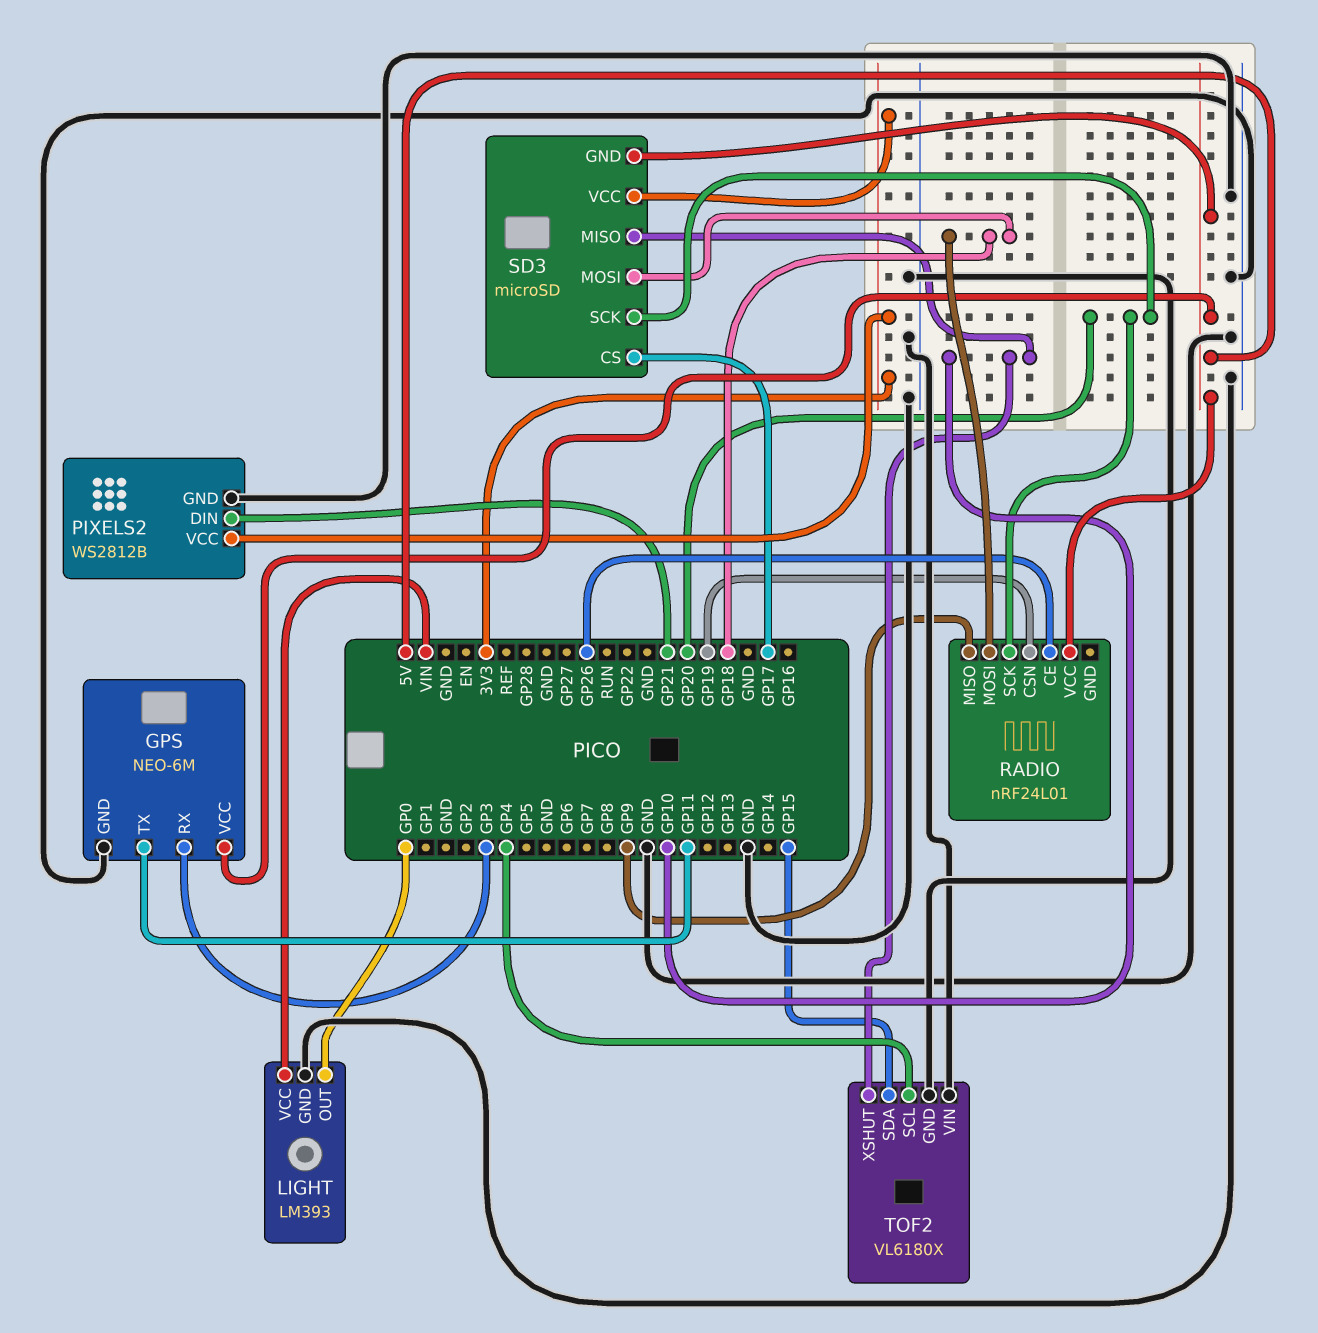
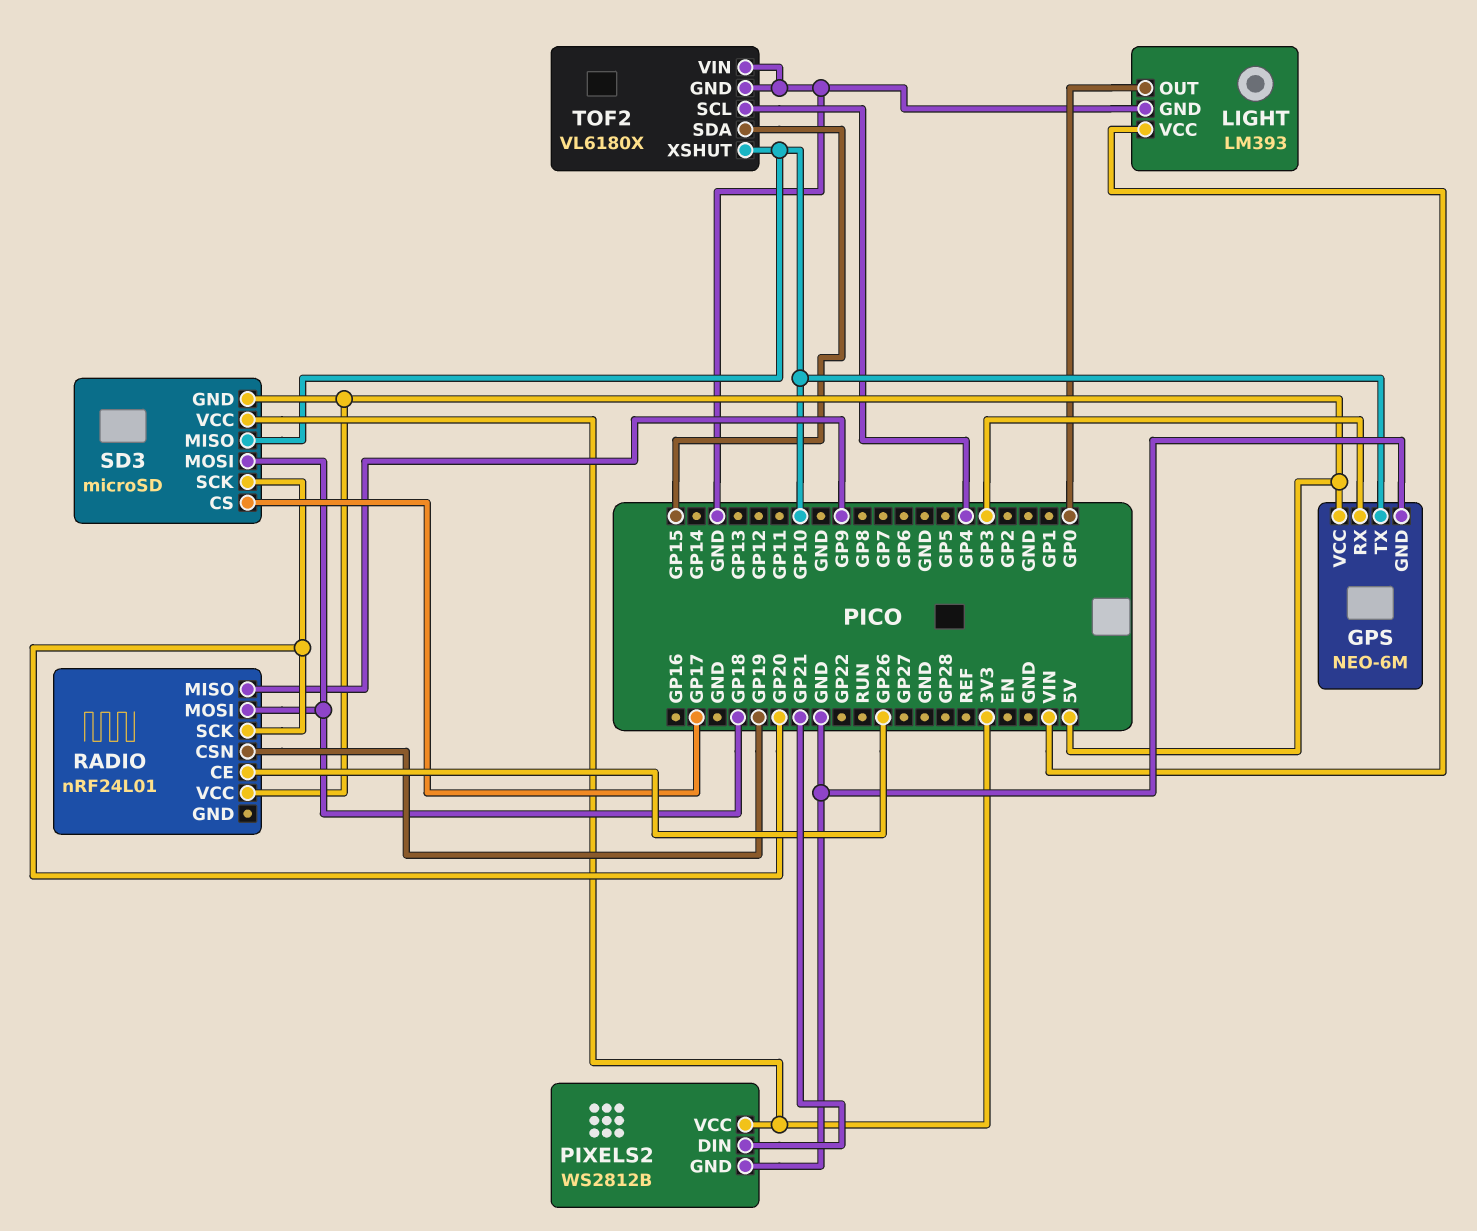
GPS pin TX: GP11 -> GP10

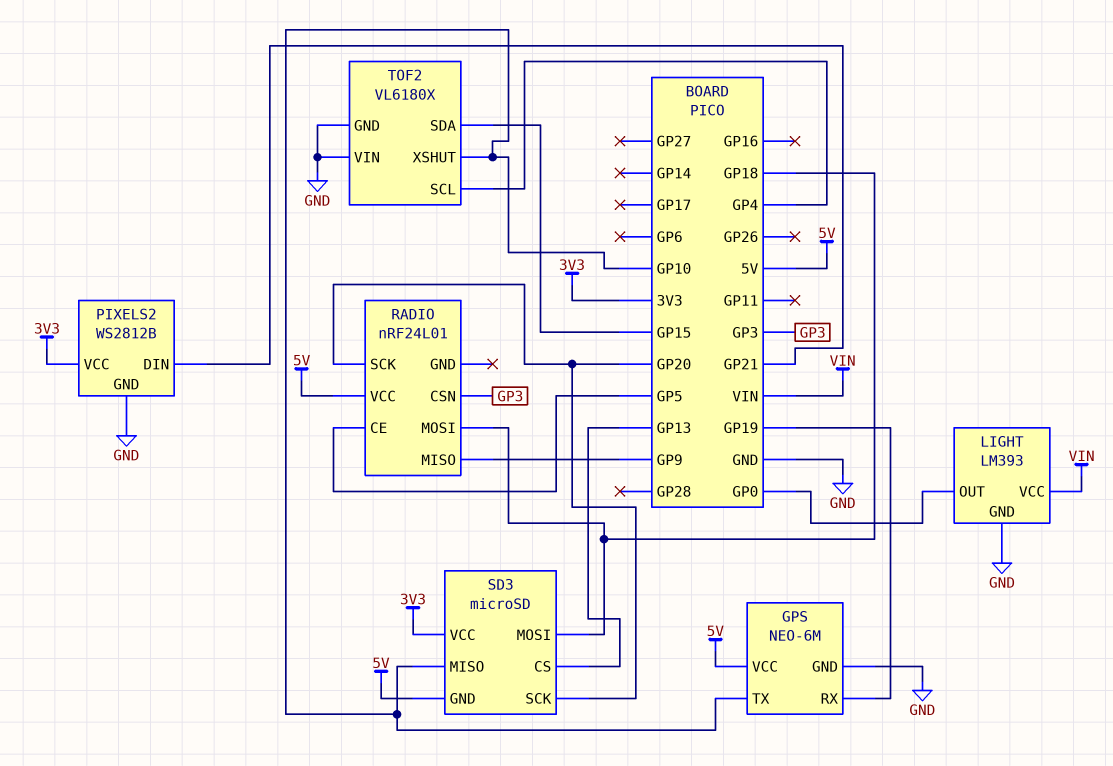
GPS pin RX: GP3 -> GP19
RADIO pin CE: GP26 -> GP5
RADIO pin CSN: GP19 -> GP3
SD3 pin CS: GP17 -> GP13

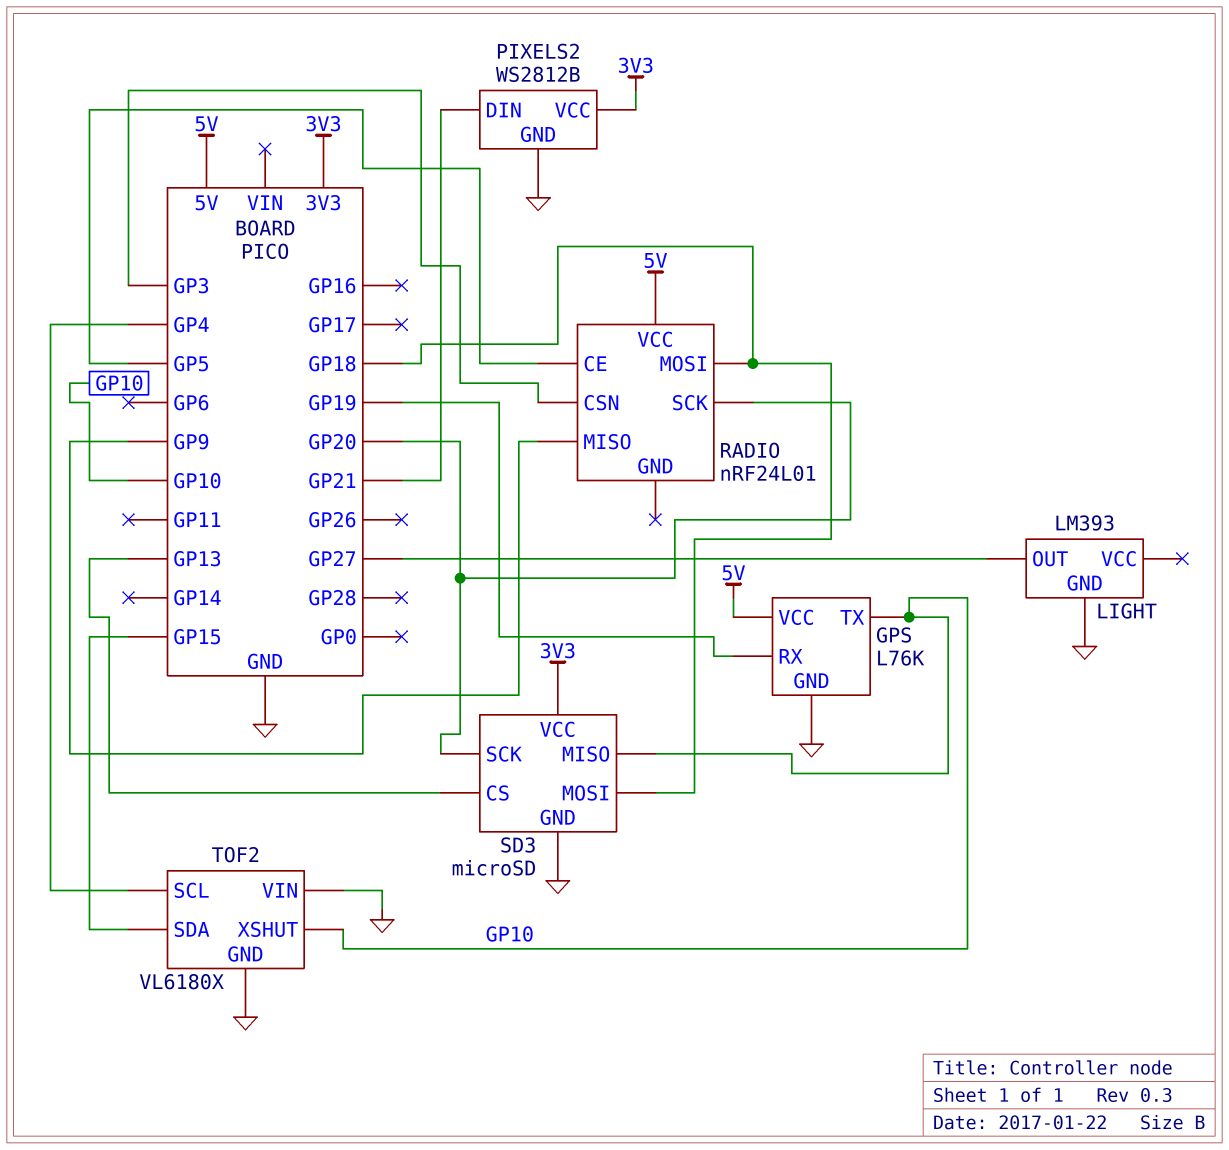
GPS: NEO-6M -> L76K
LIGHT pin OUT: GP0 -> GP27
LIGHT pin VCC: VIN -> none
SD3 pin GND: 5V -> GND

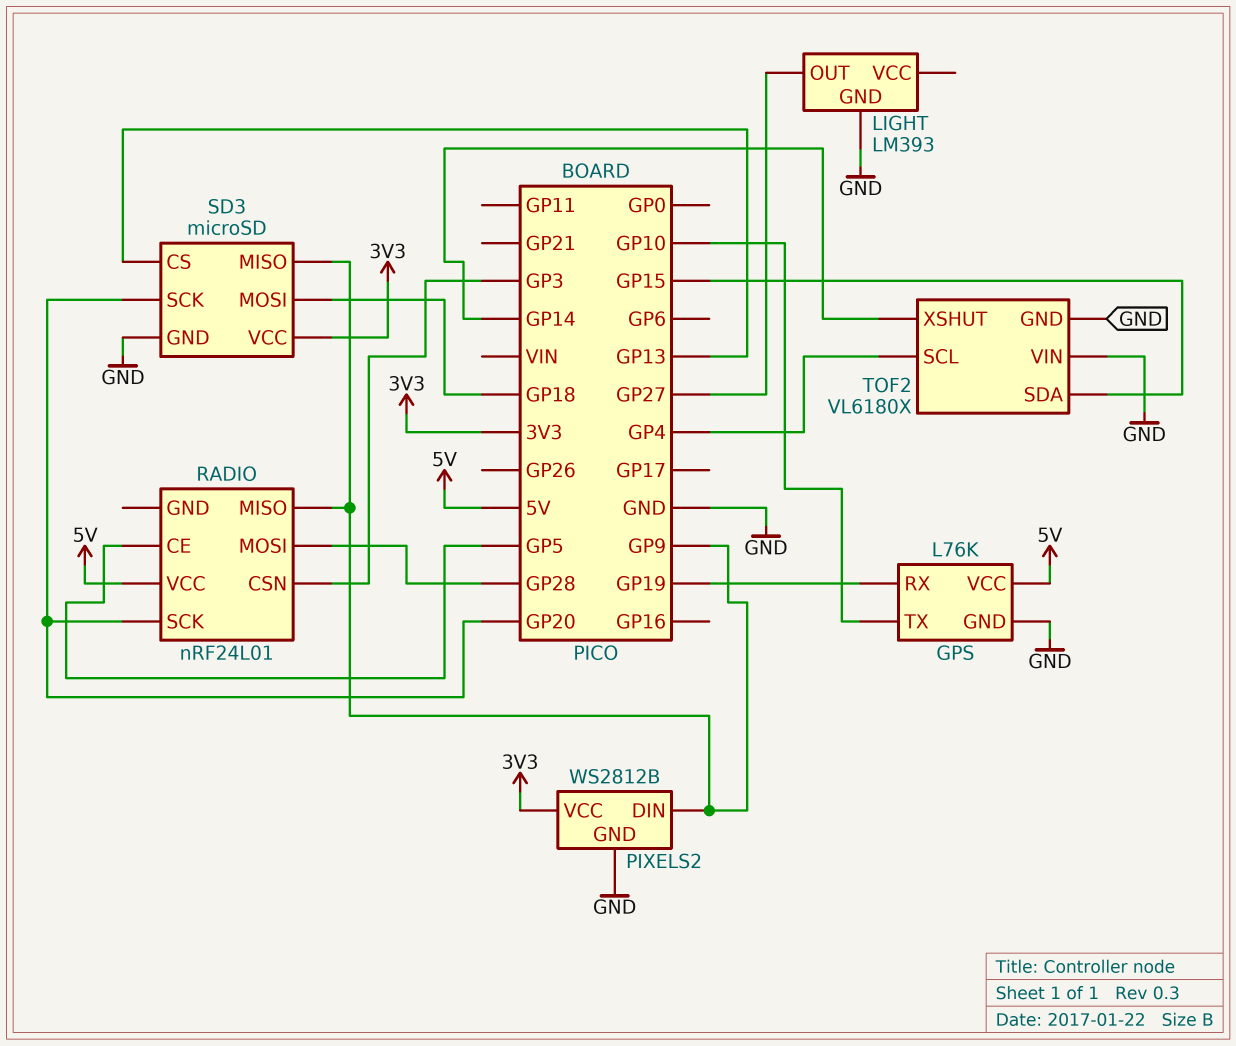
PIXELS2 pin DIN: GP21 -> GP9
RADIO pin MOSI: GP18 -> GP28
SD3 pin MISO: GP10 -> GP9
TOF2 pin XSHUT: GP10 -> GP14

